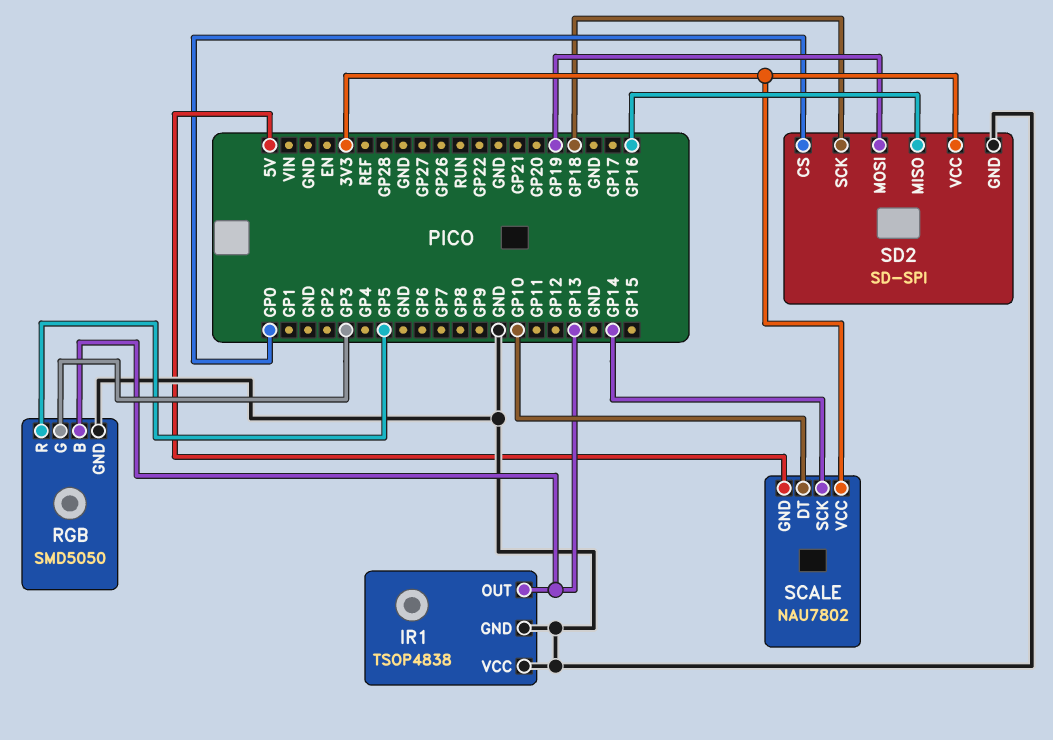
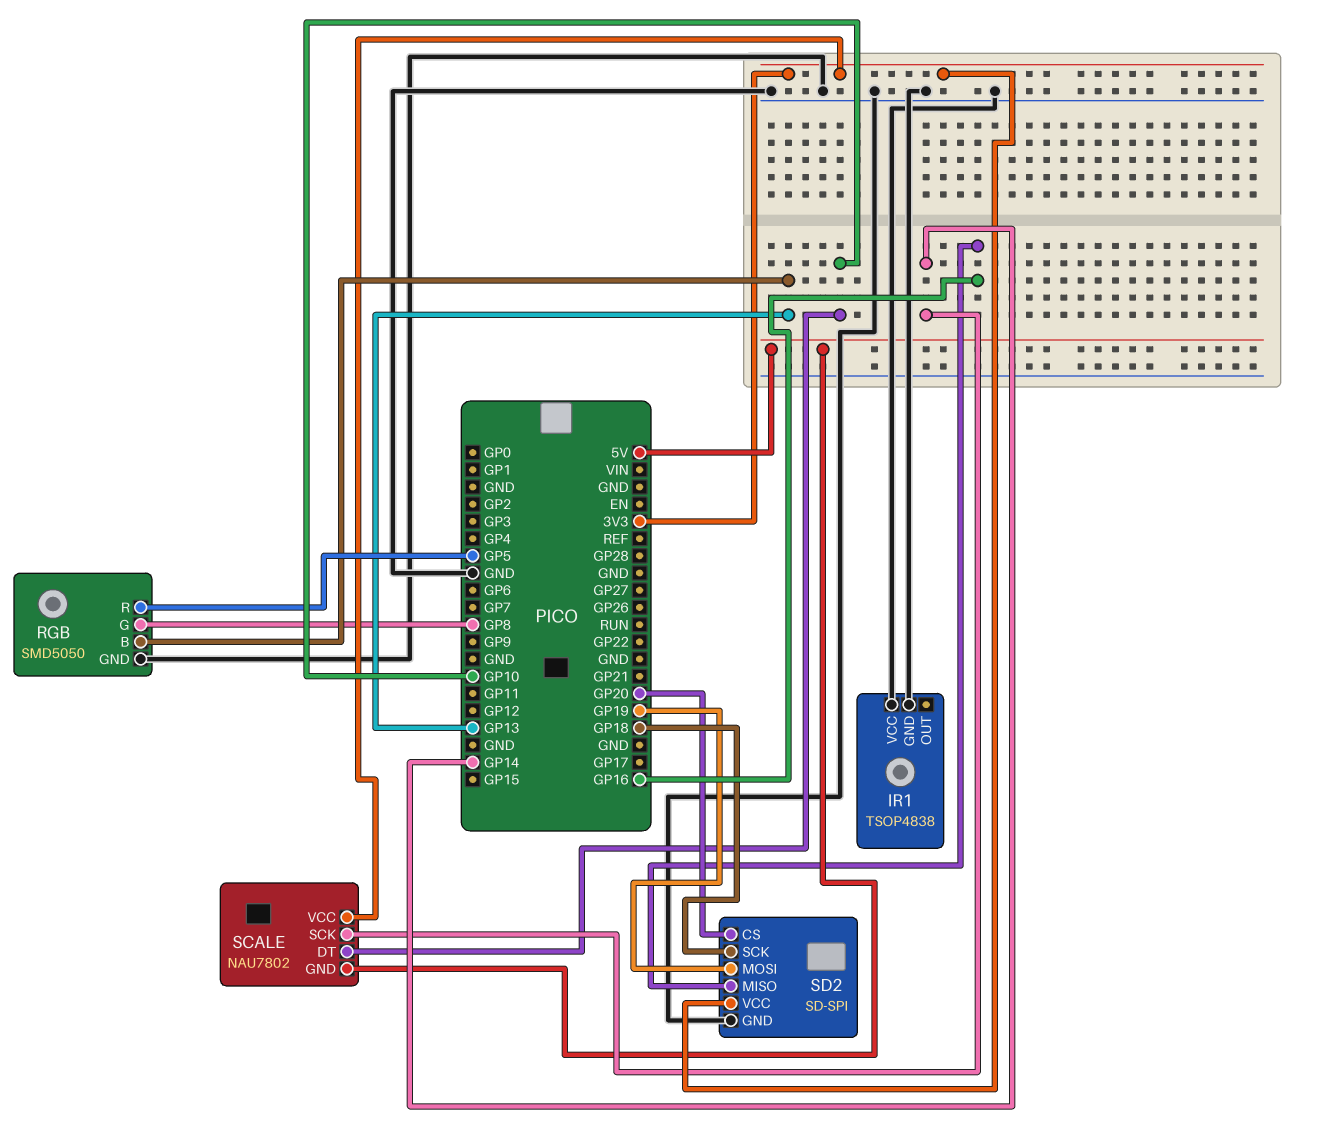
IR1 pin OUT: GP13 -> none
RGB pin G: GP3 -> GP8
SD2 pin CS: GP0 -> GP20

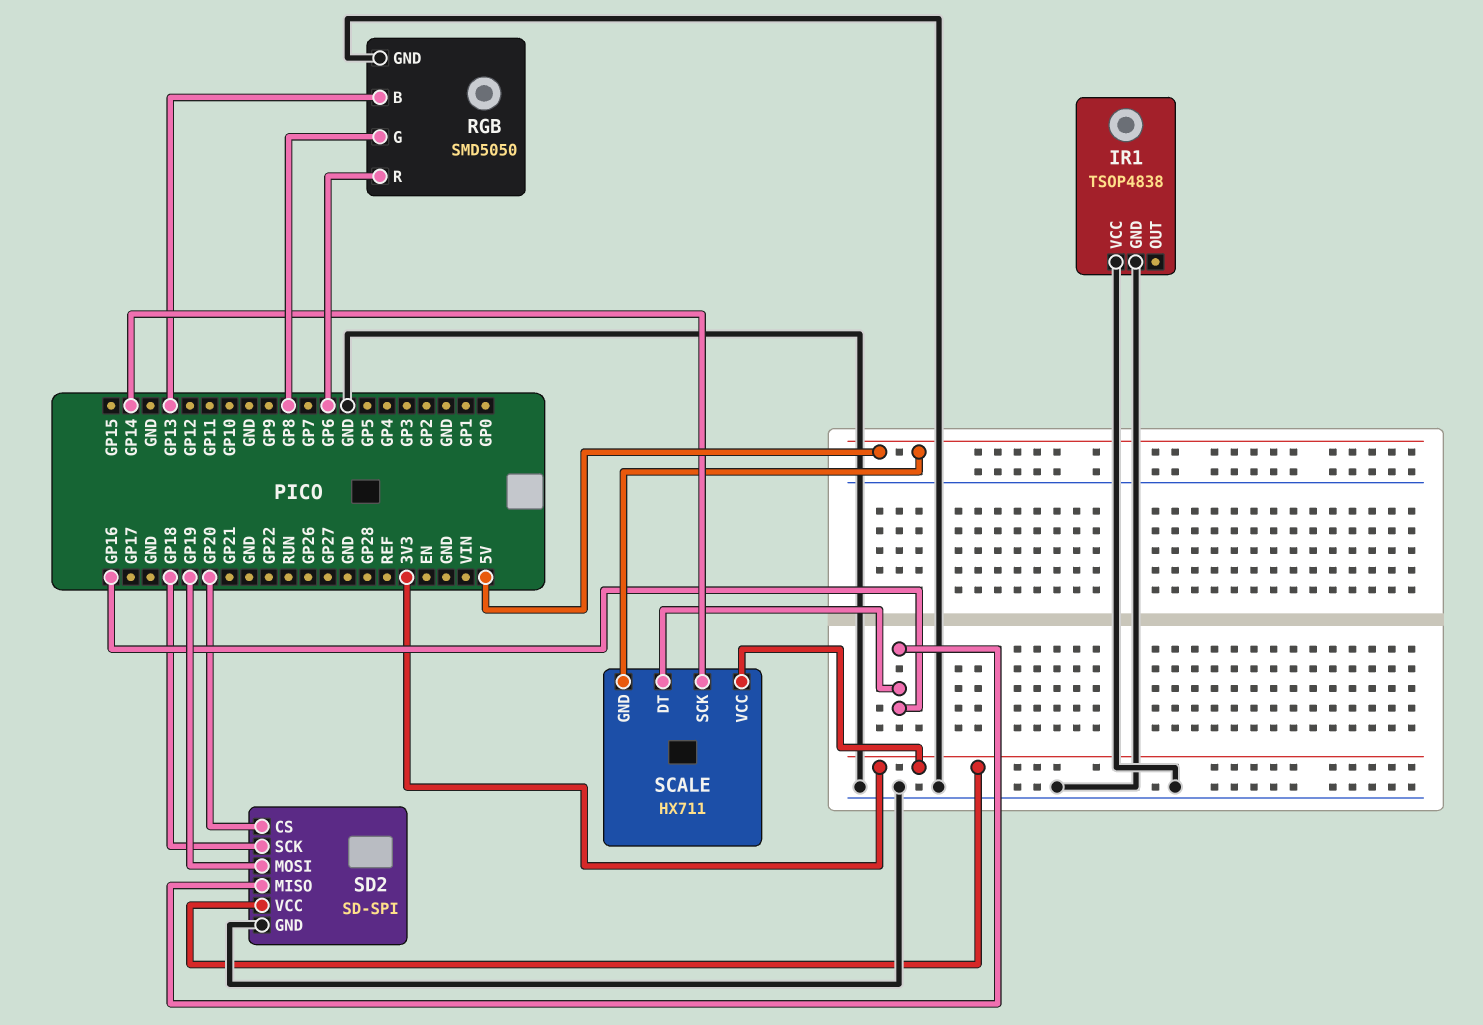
RGB pin R: GP5 -> GP6
SCALE: NAU7802 -> HX711
SCALE pin DT: GP10 -> GP16

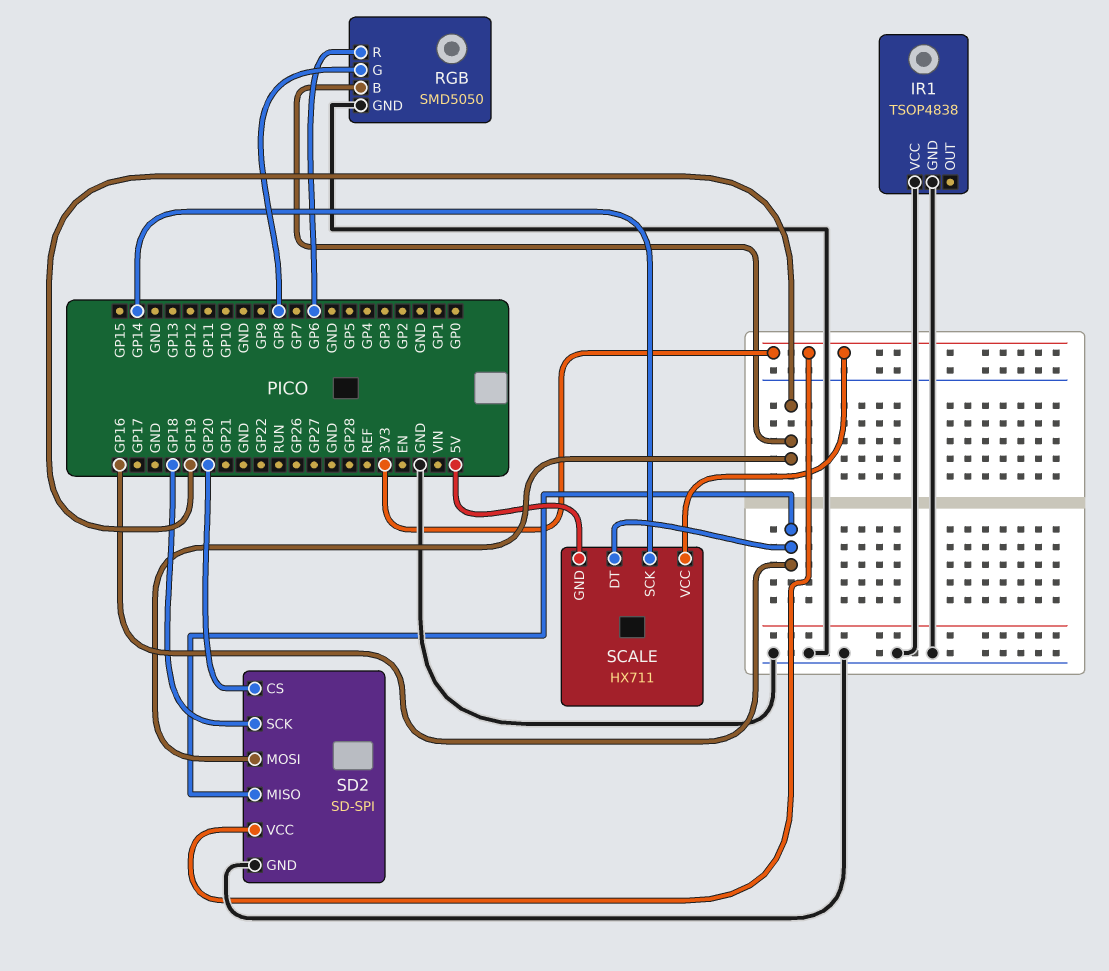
RGB pin B: GP13 -> GP19

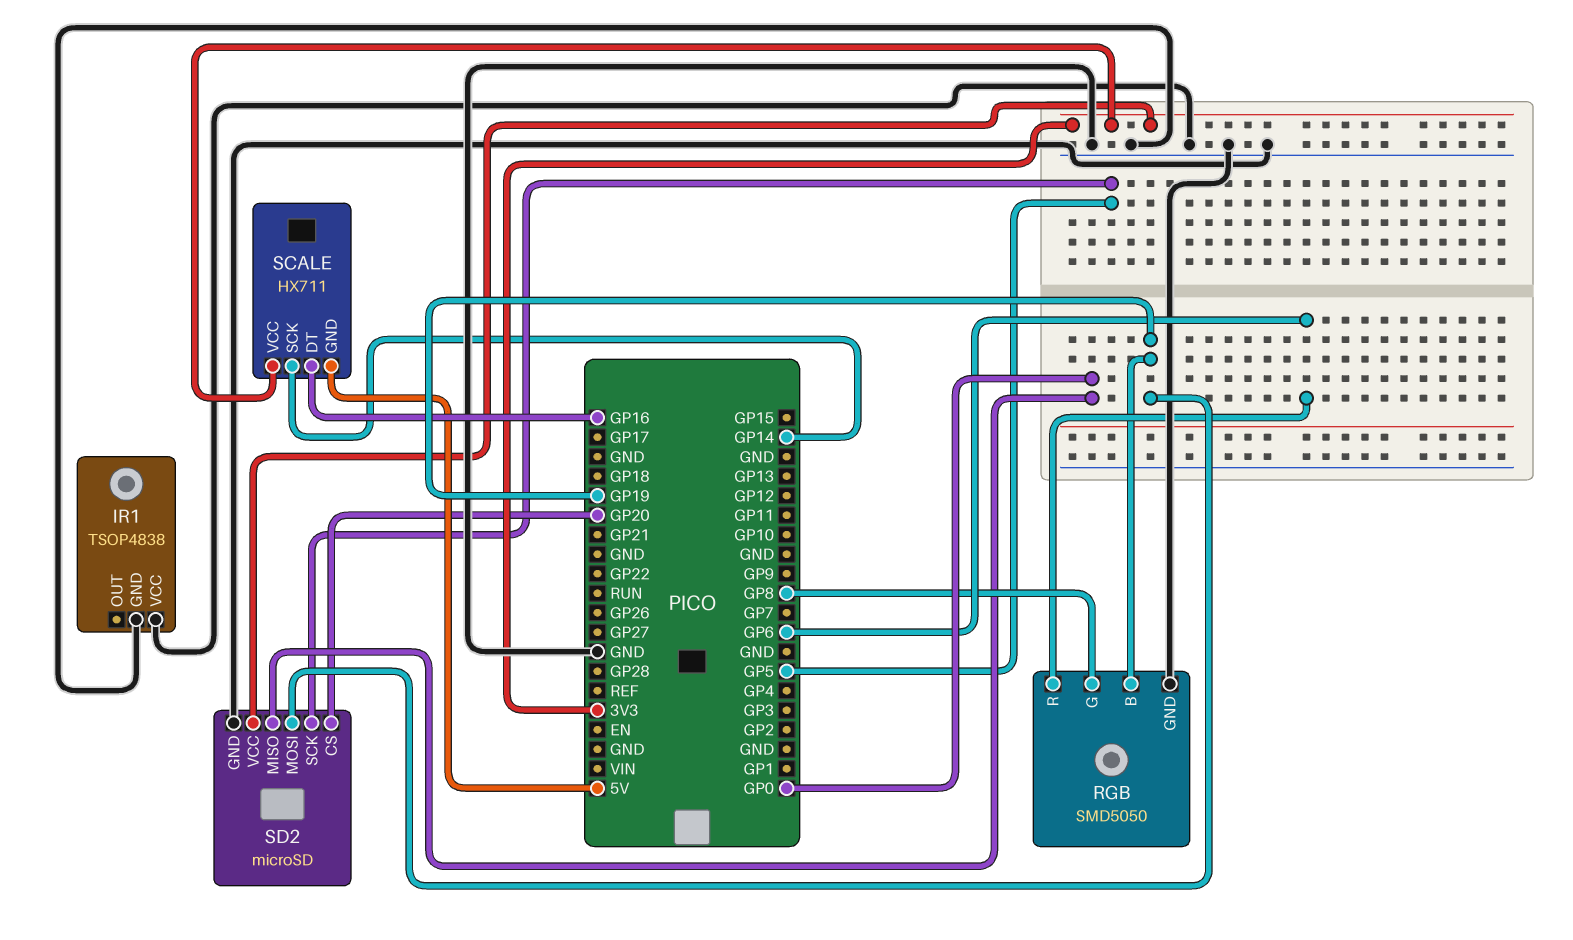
SD2: SD-SPI -> microSD
SD2 pin MISO: GP16 -> GP0
SD2 pin SCK: GP18 -> GP5

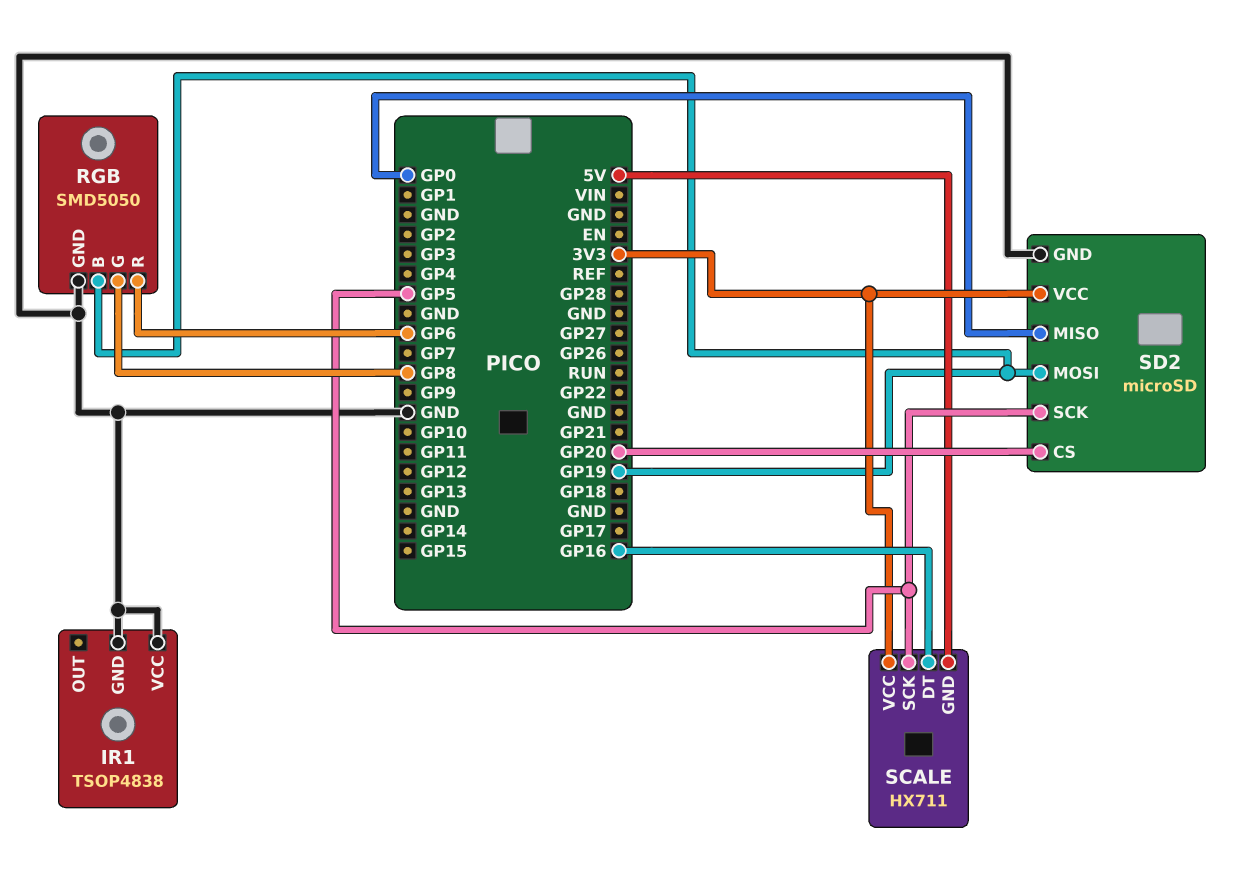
SCALE pin SCK: GP14 -> GP5

